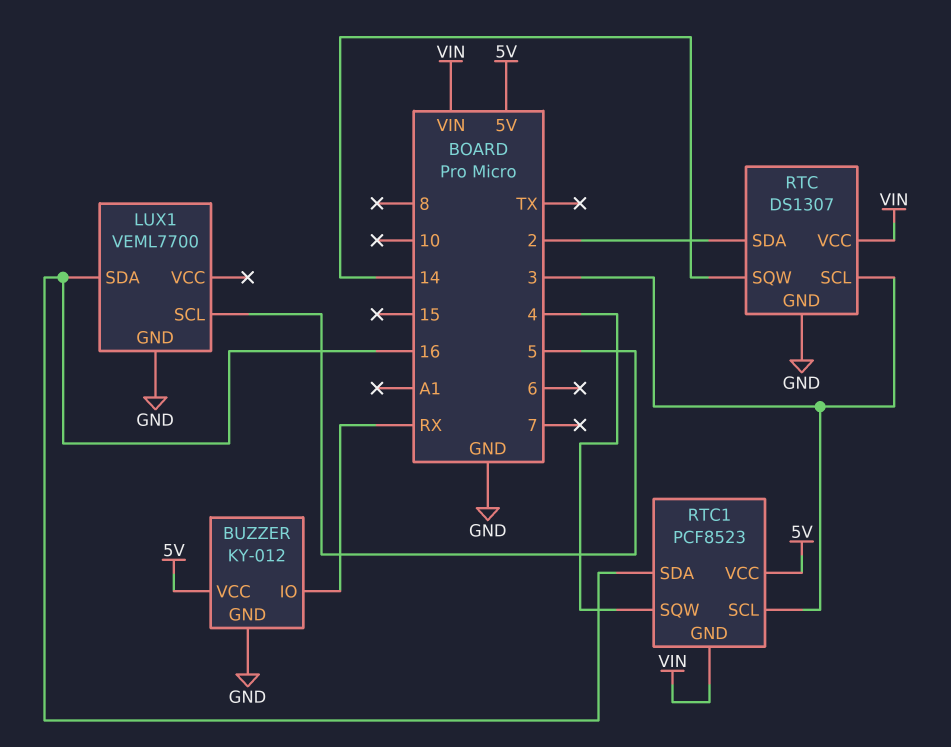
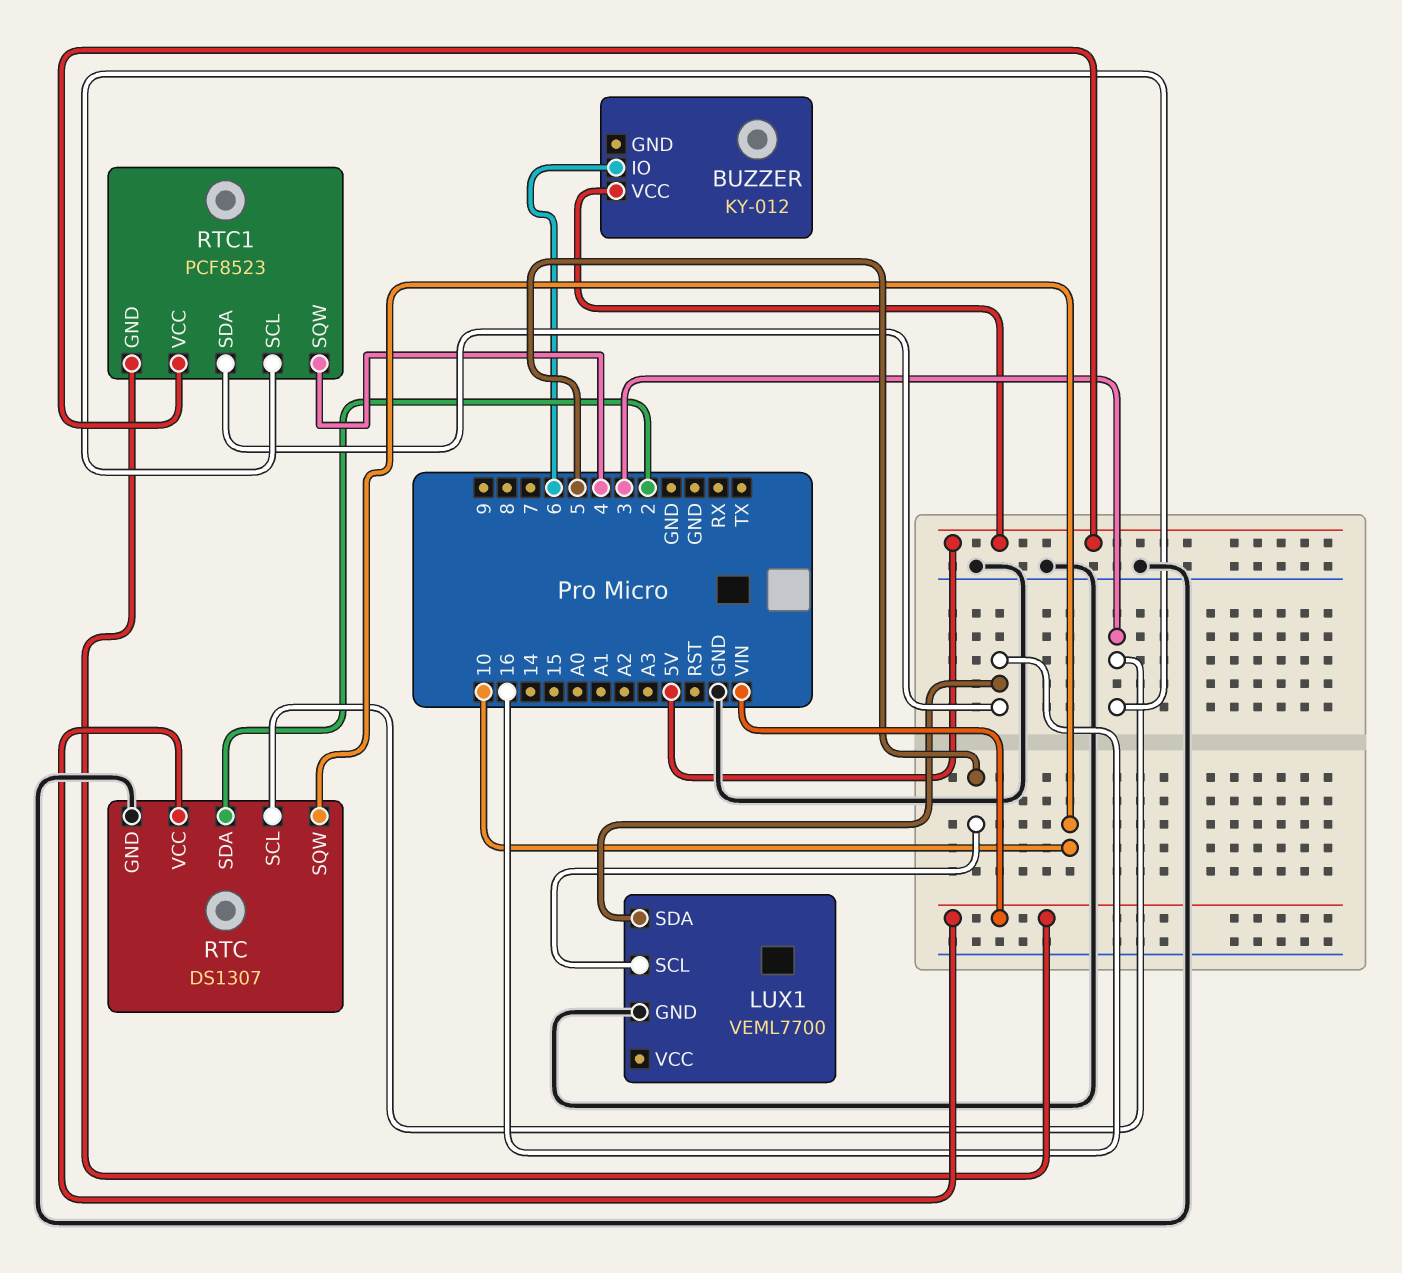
BUZZER pin GND: GND -> none
BUZZER pin IO: RX -> 6
RTC pin SQW: 14 -> 10

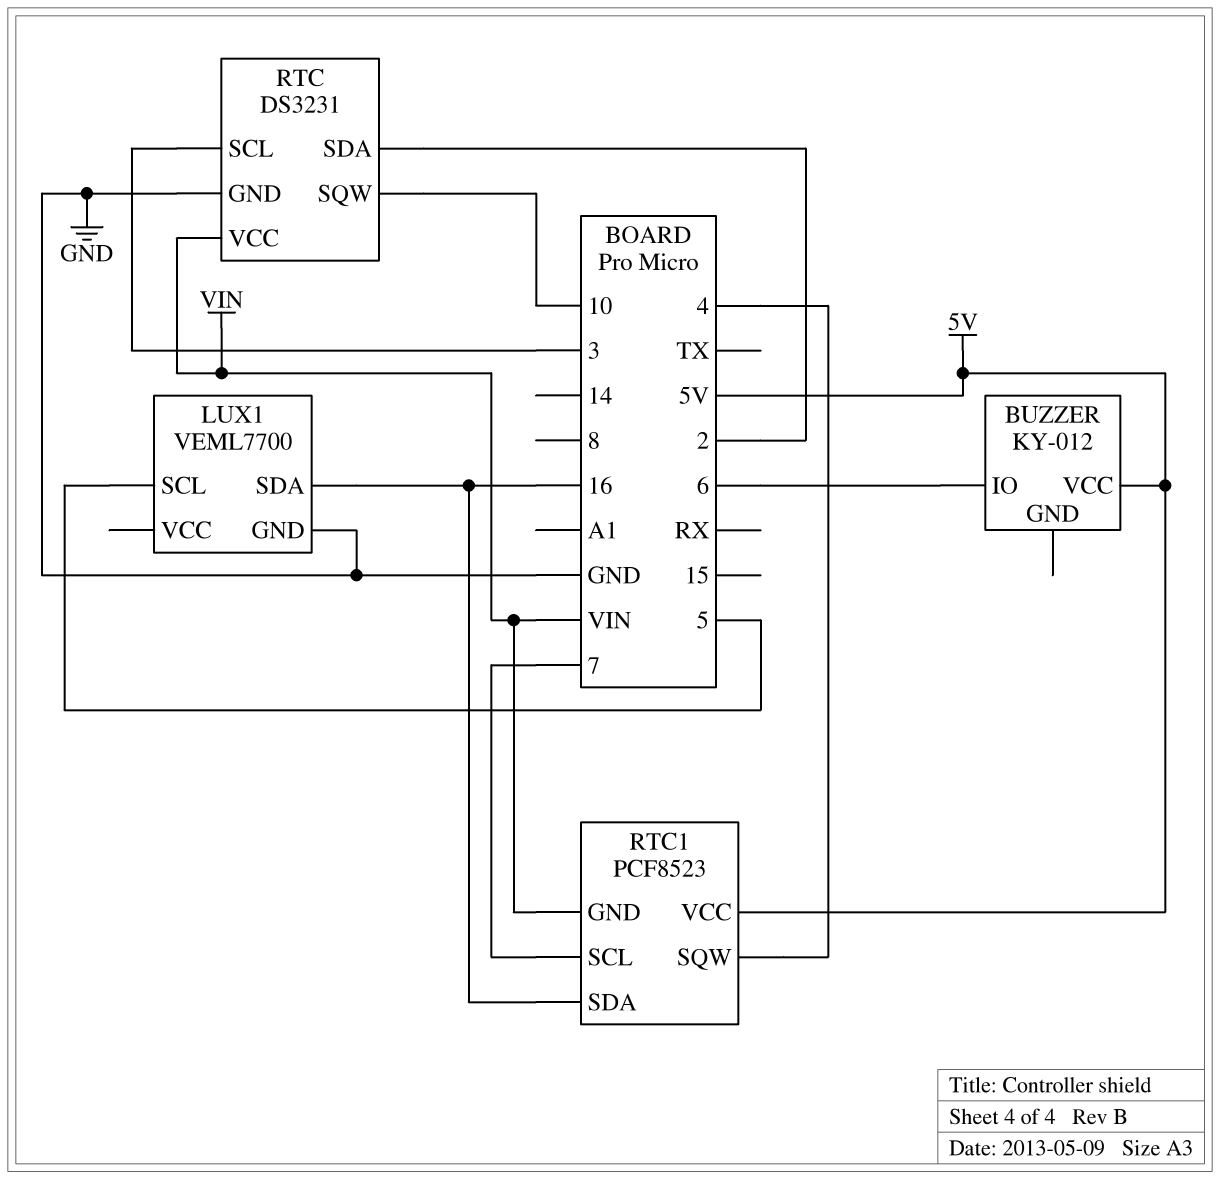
RTC: DS1307 -> DS3231
RTC1 pin SCL: 3 -> 7

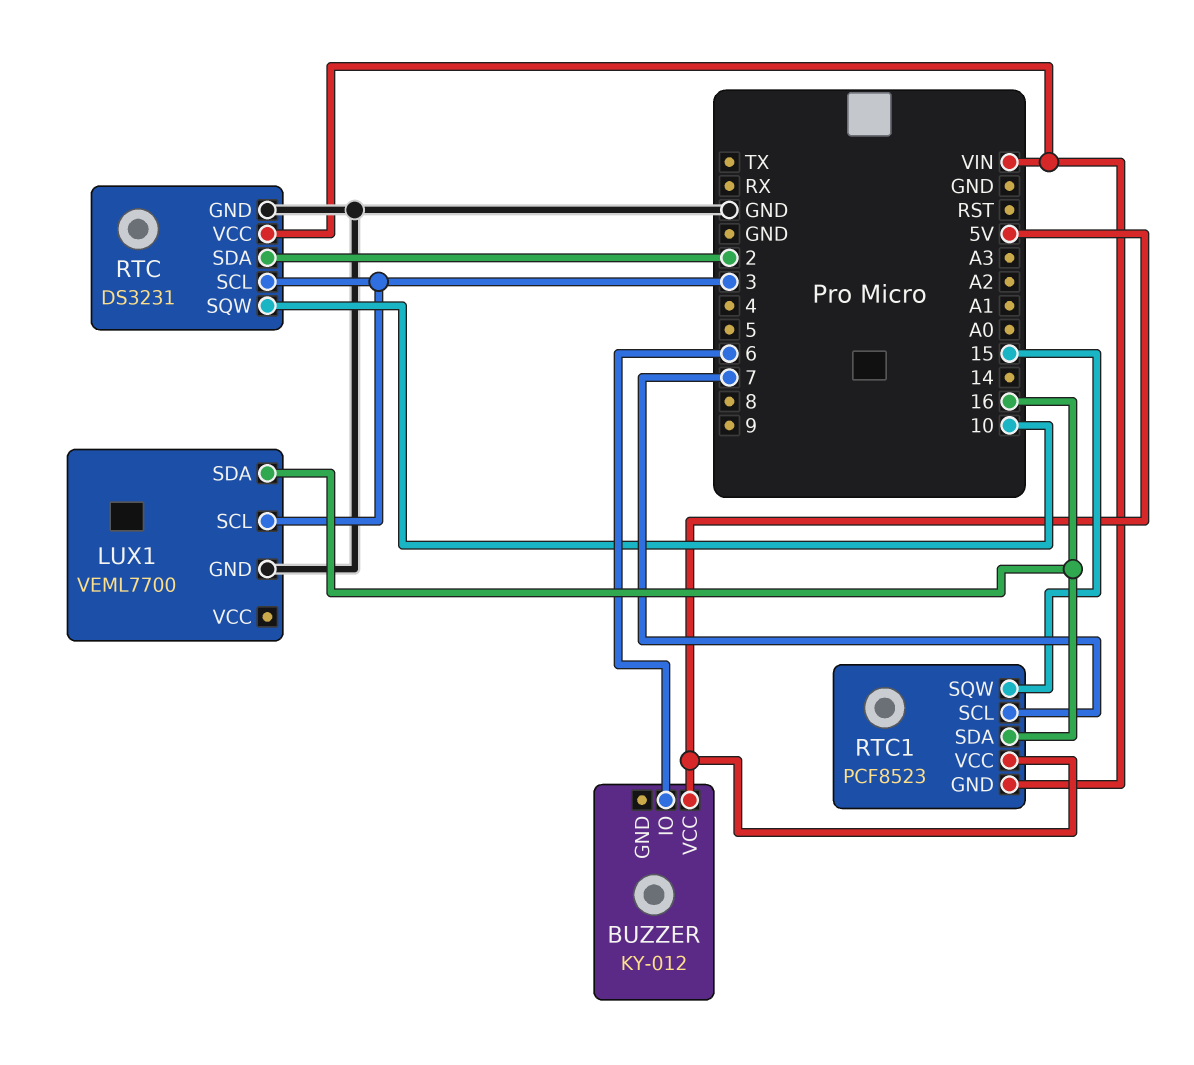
LUX1 pin SCL: 5 -> 3
RTC1 pin SQW: 4 -> 15

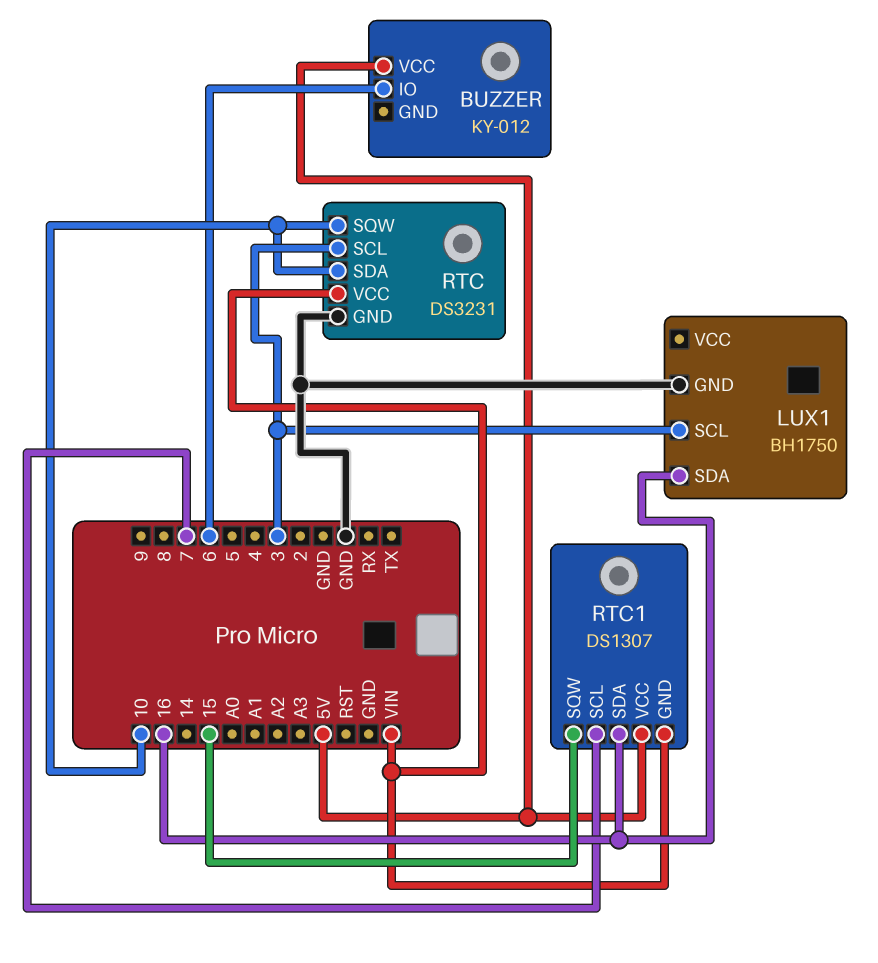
LUX1: VEML7700 -> BH1750
RTC pin SDA: 2 -> 10
RTC1: PCF8523 -> DS1307

